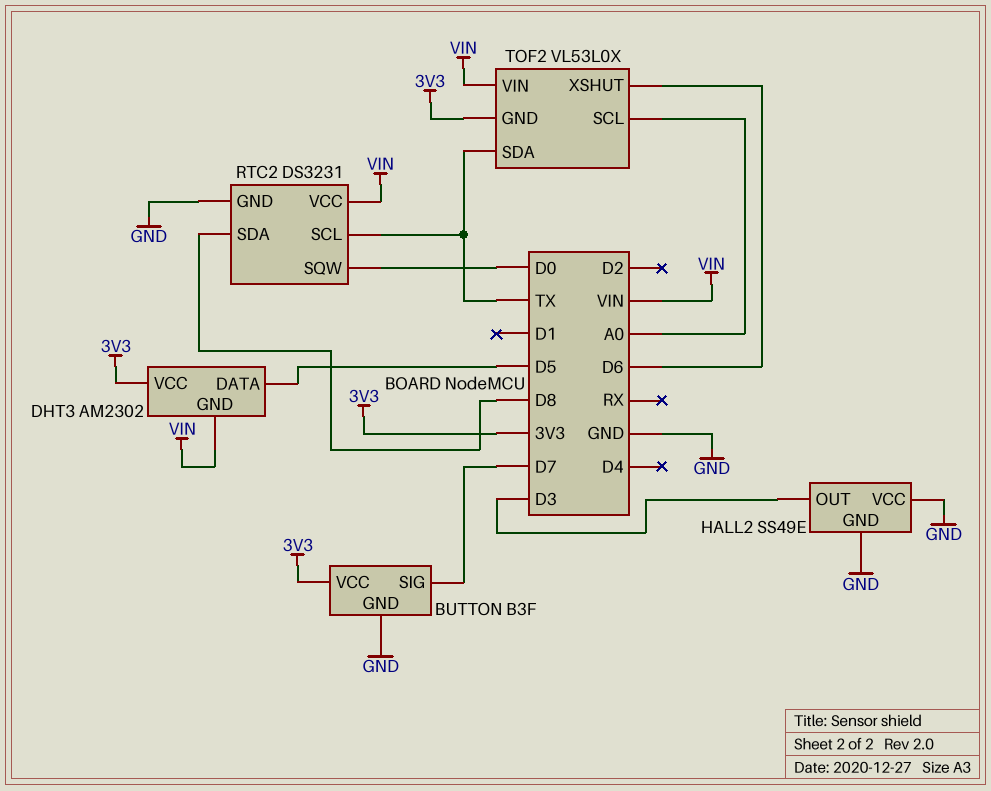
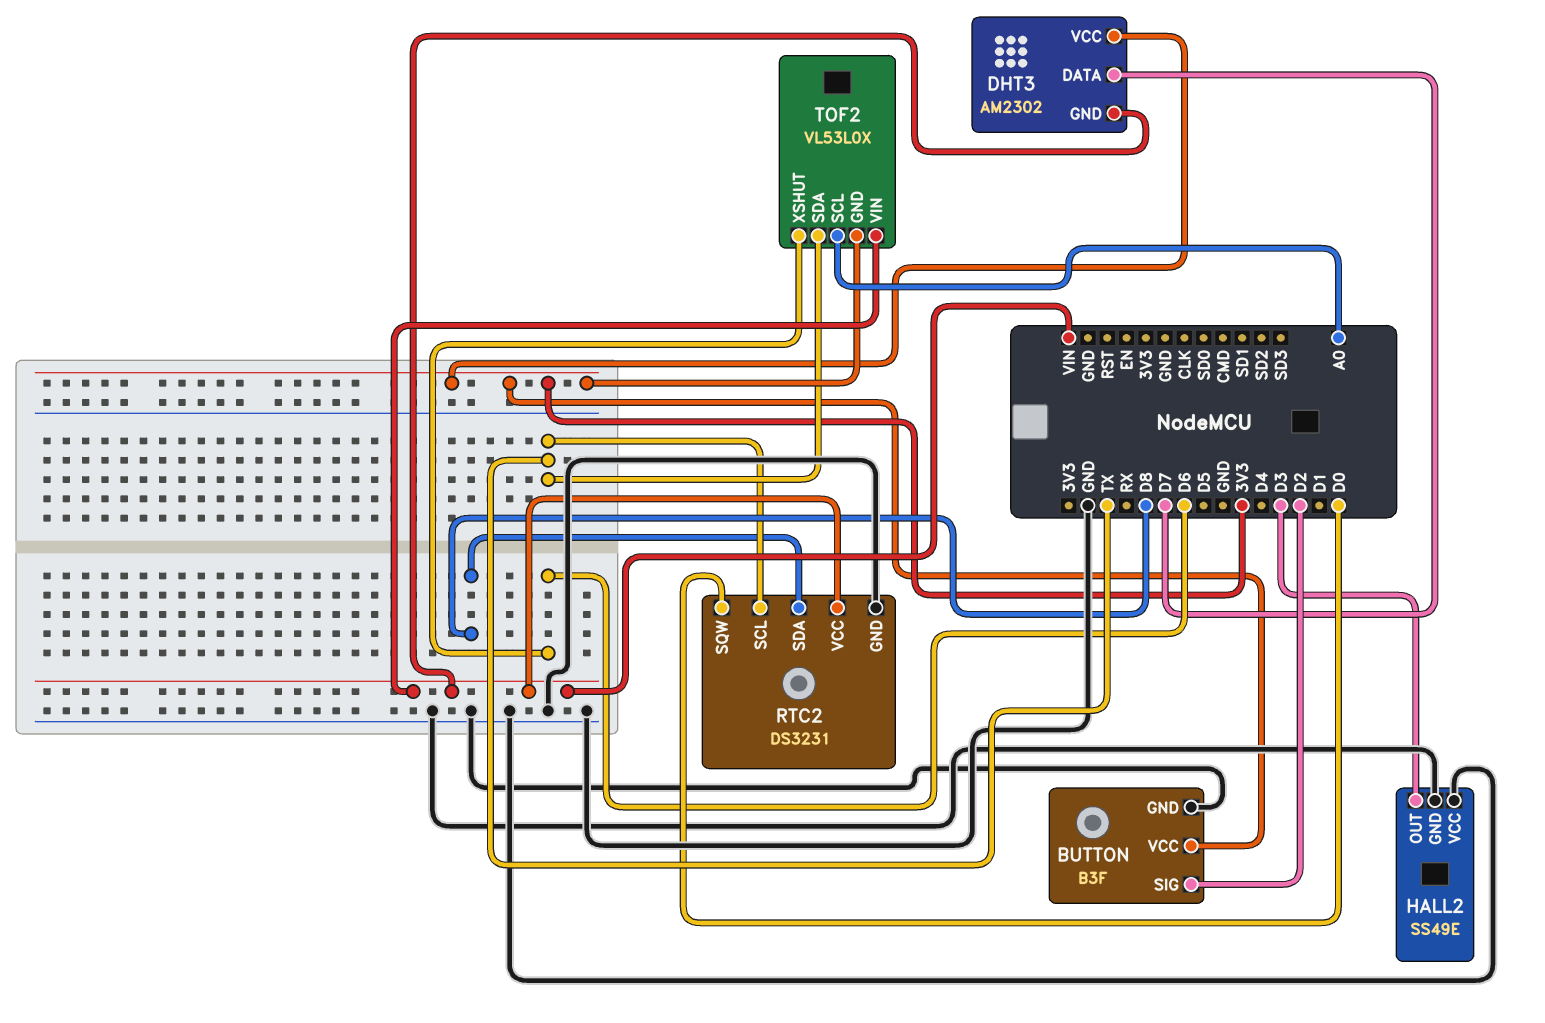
BUTTON pin SIG: D7 -> D2
DHT3 pin DATA: D5 -> D7

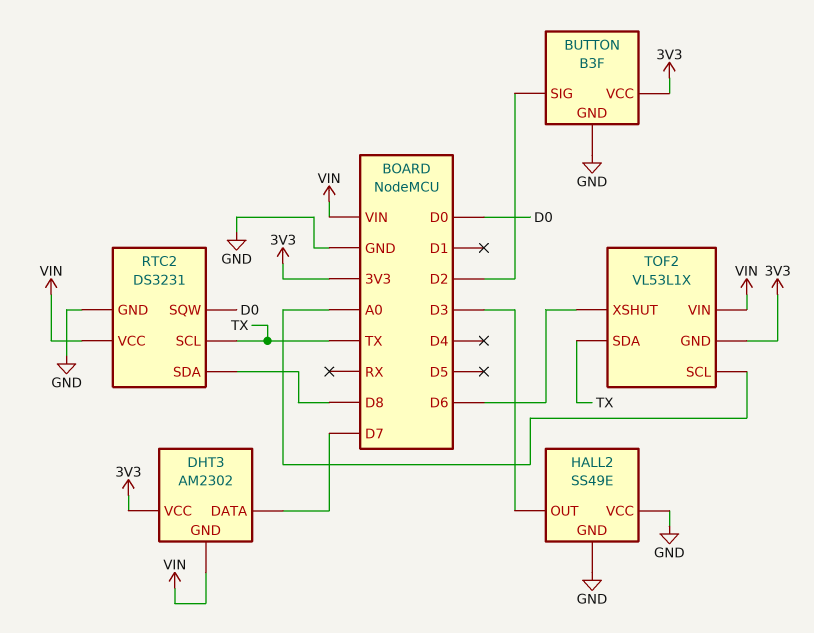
TOF2: VL53L0X -> VL53L1X

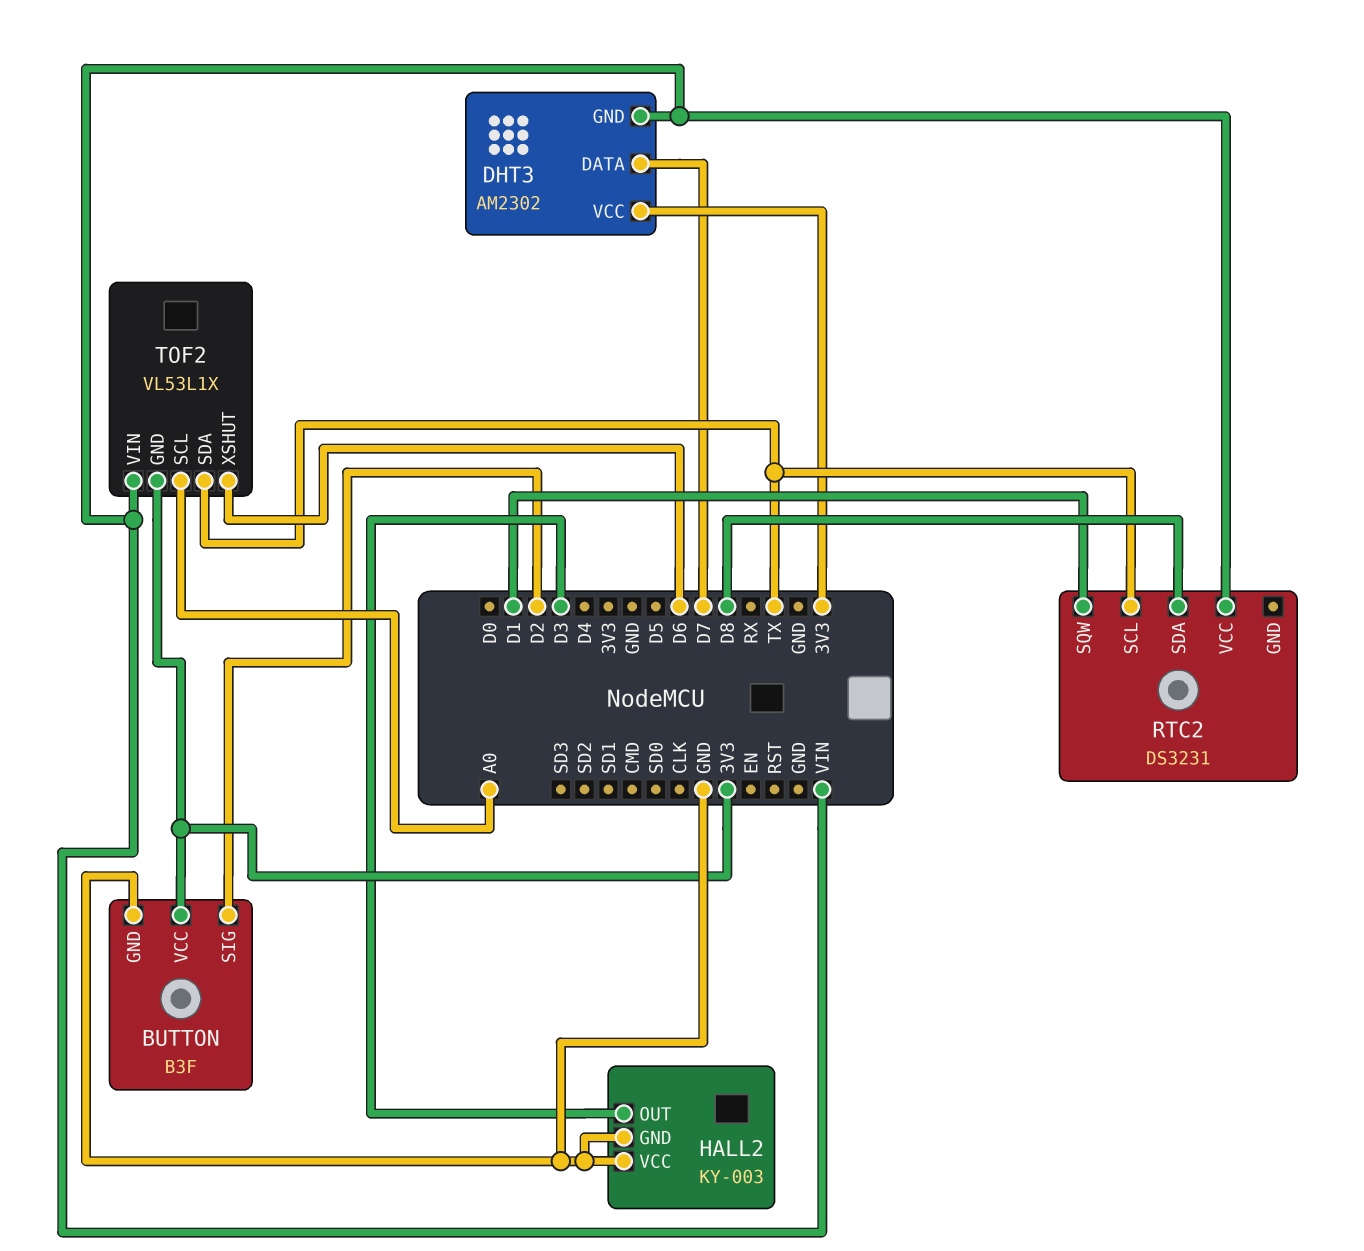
HALL2: SS49E -> KY-003
RTC2 pin GND: GND -> none
RTC2 pin SQW: D0 -> D1

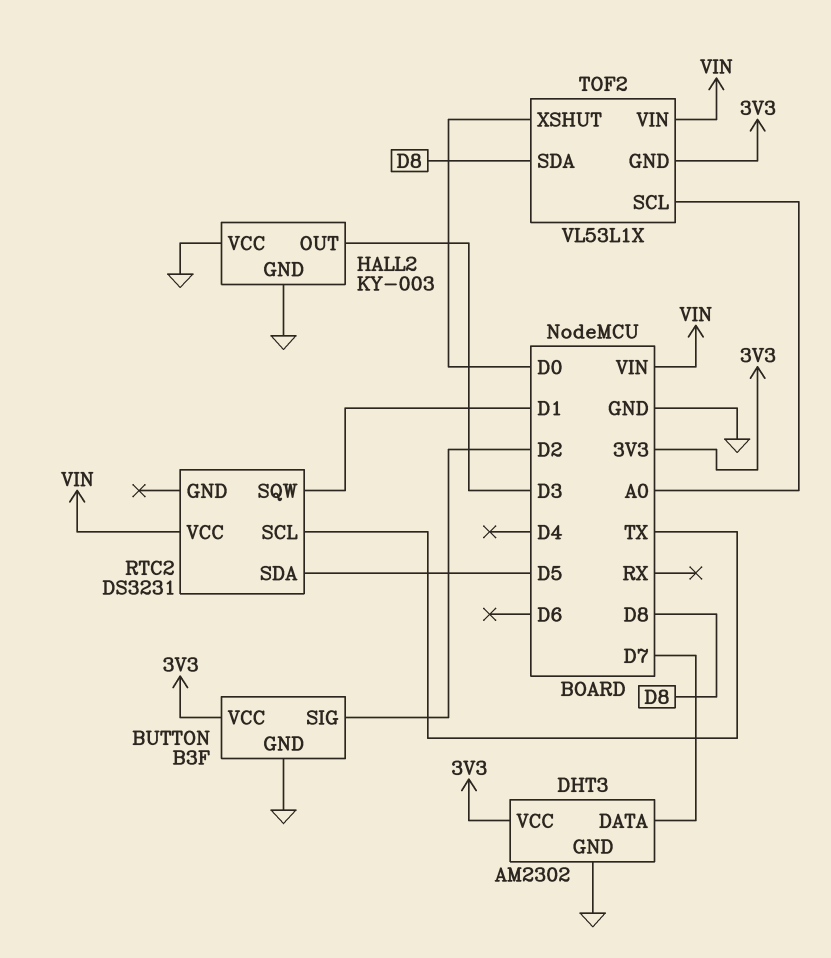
DHT3 pin GND: VIN -> GND
RTC2 pin SDA: D8 -> D5
TOF2 pin SDA: TX -> D8
TOF2 pin XSHUT: D6 -> D0

